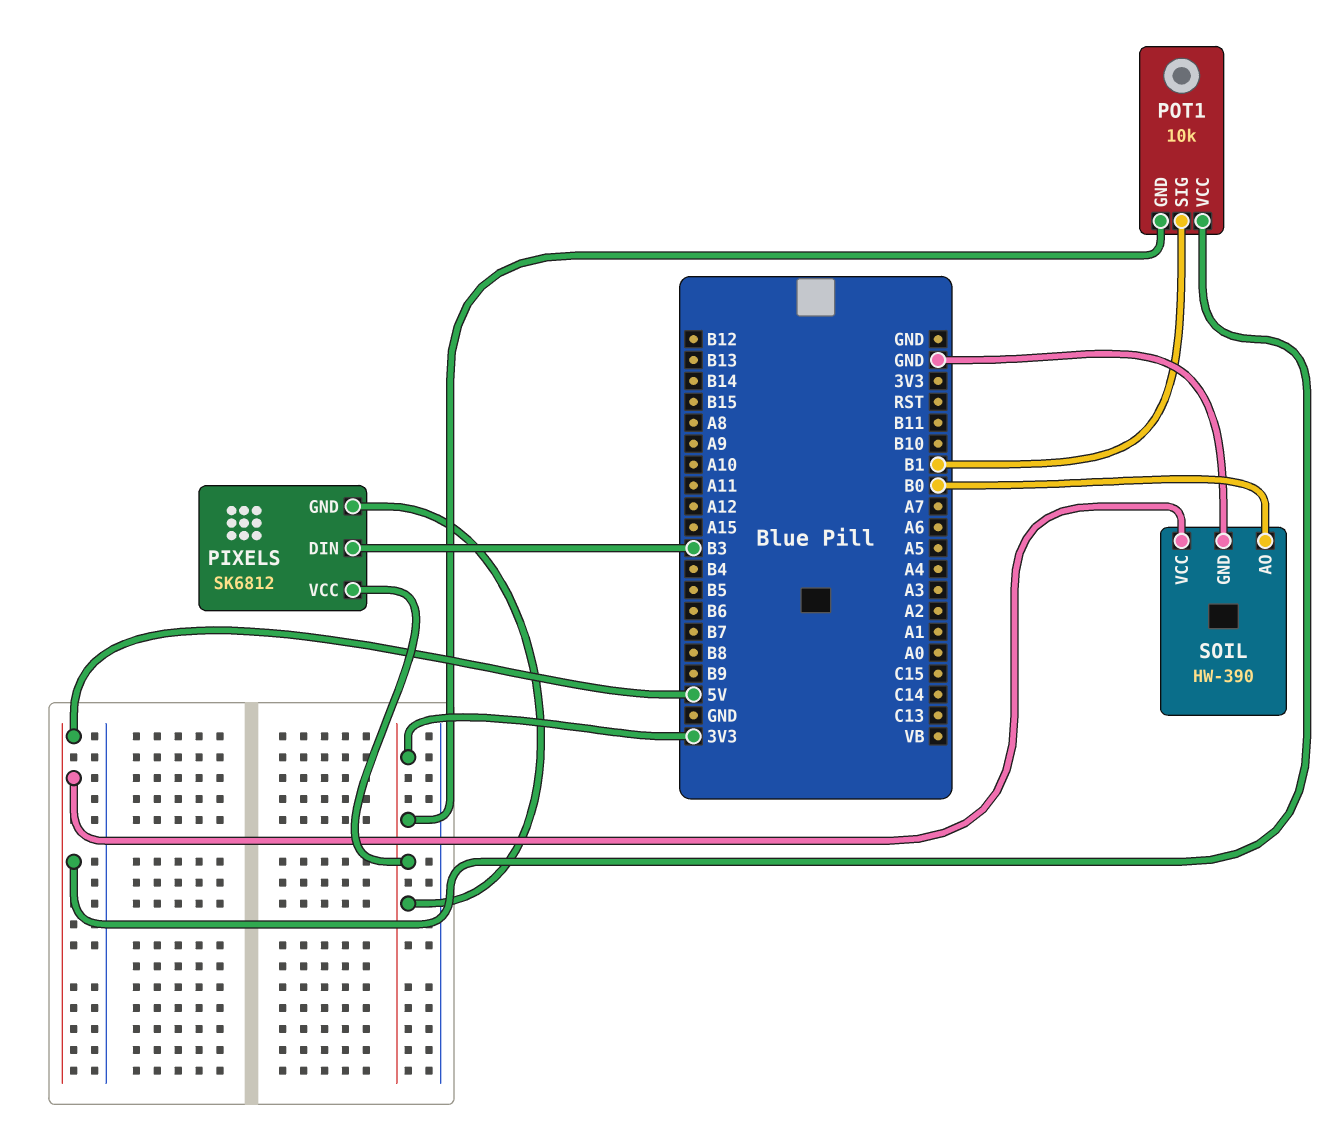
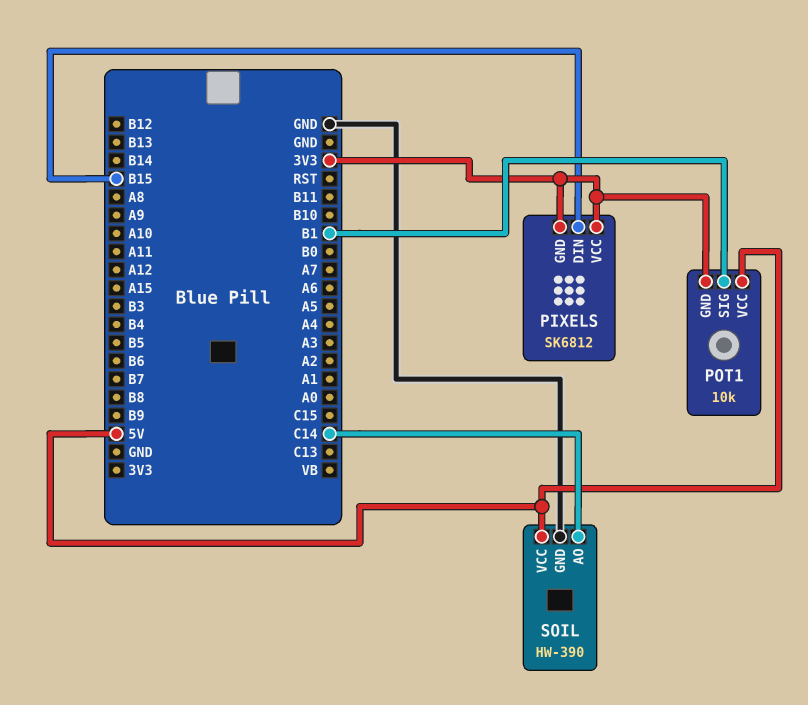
PIXELS pin DIN: B3 -> B15
SOIL pin AO: B0 -> C14

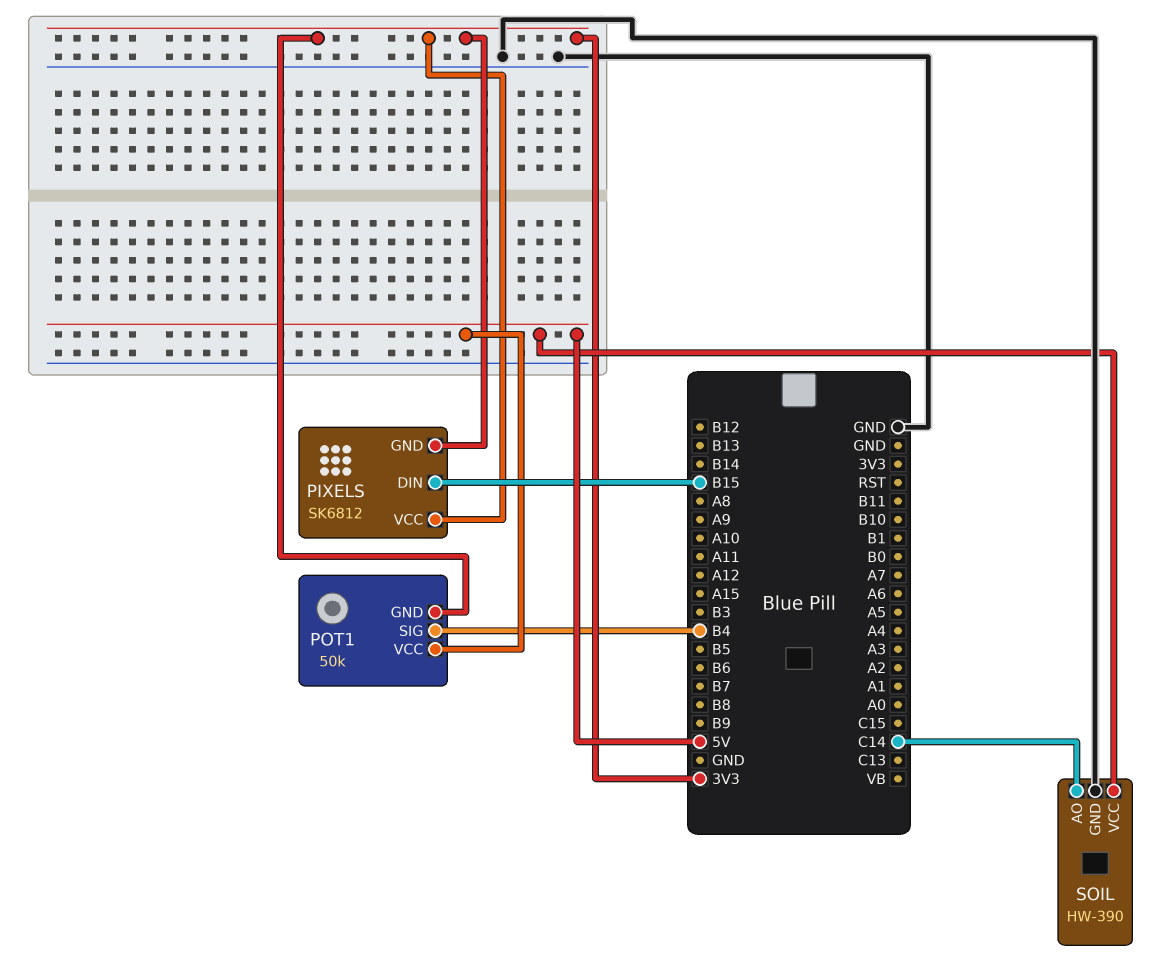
POT1: 10k -> 50k
POT1 pin SIG: B1 -> B4

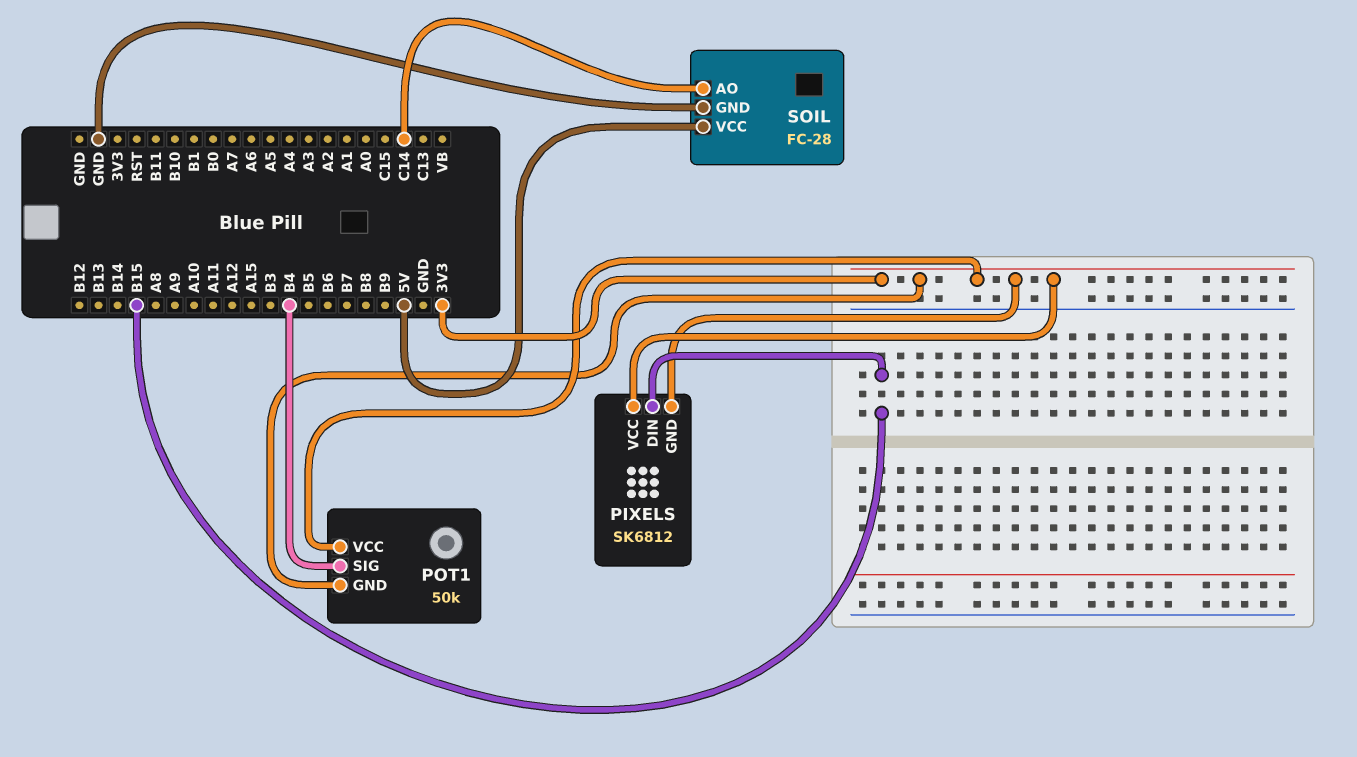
POT1 pin VCC: 5V -> 3V3
SOIL: HW-390 -> FC-28

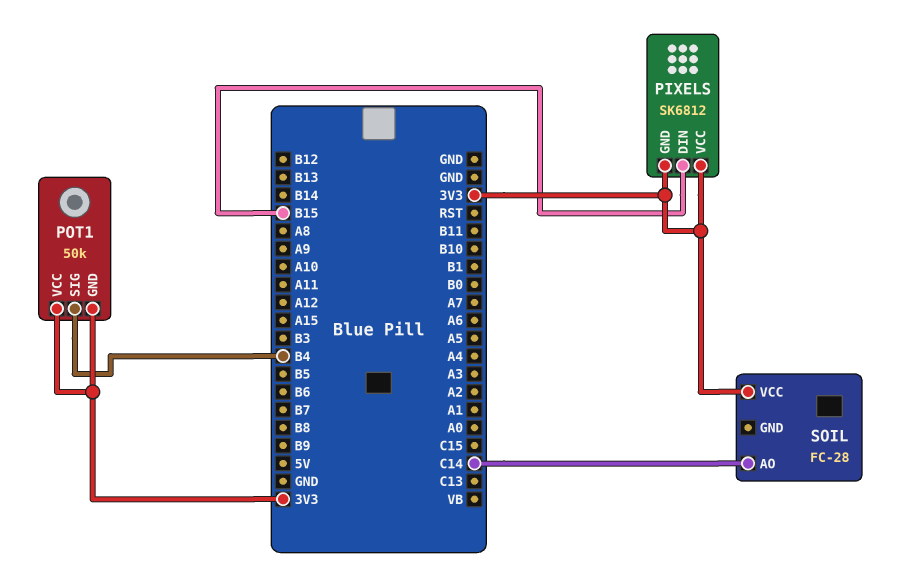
SOIL pin GND: GND -> none
SOIL pin VCC: 5V -> 3V3

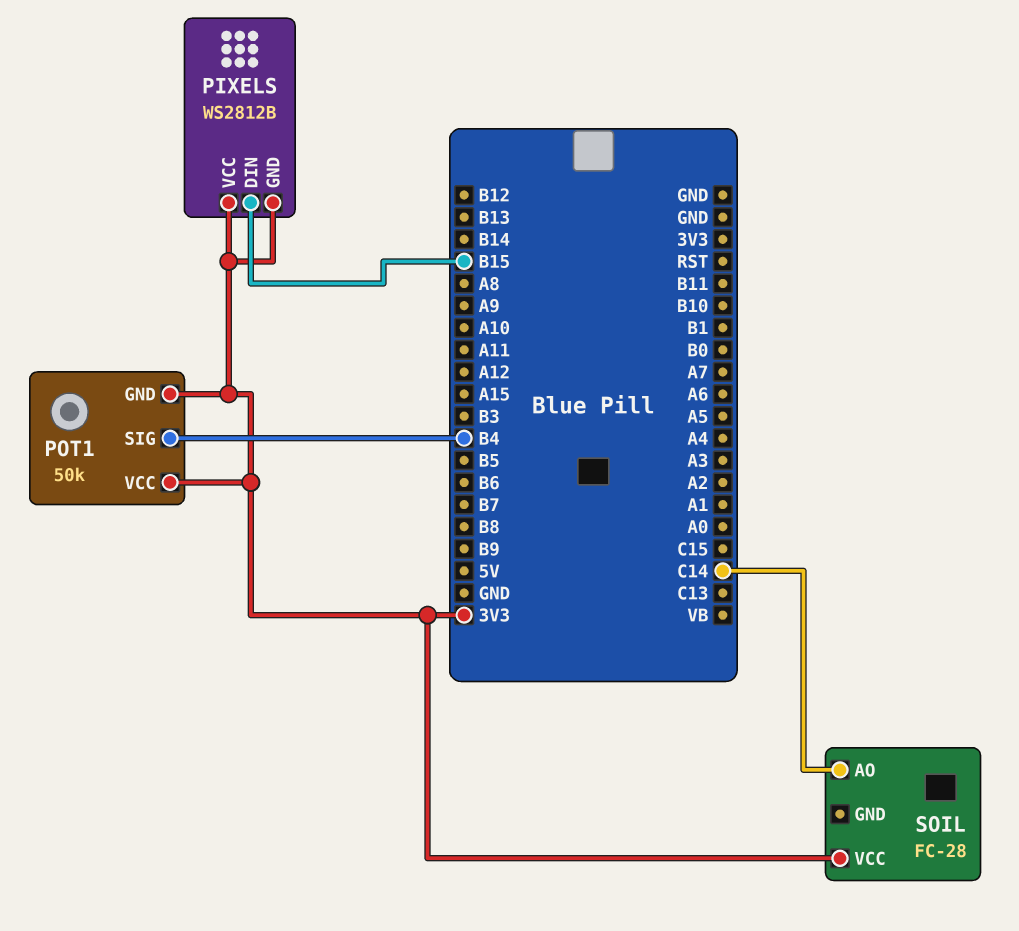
PIXELS: SK6812 -> WS2812B

